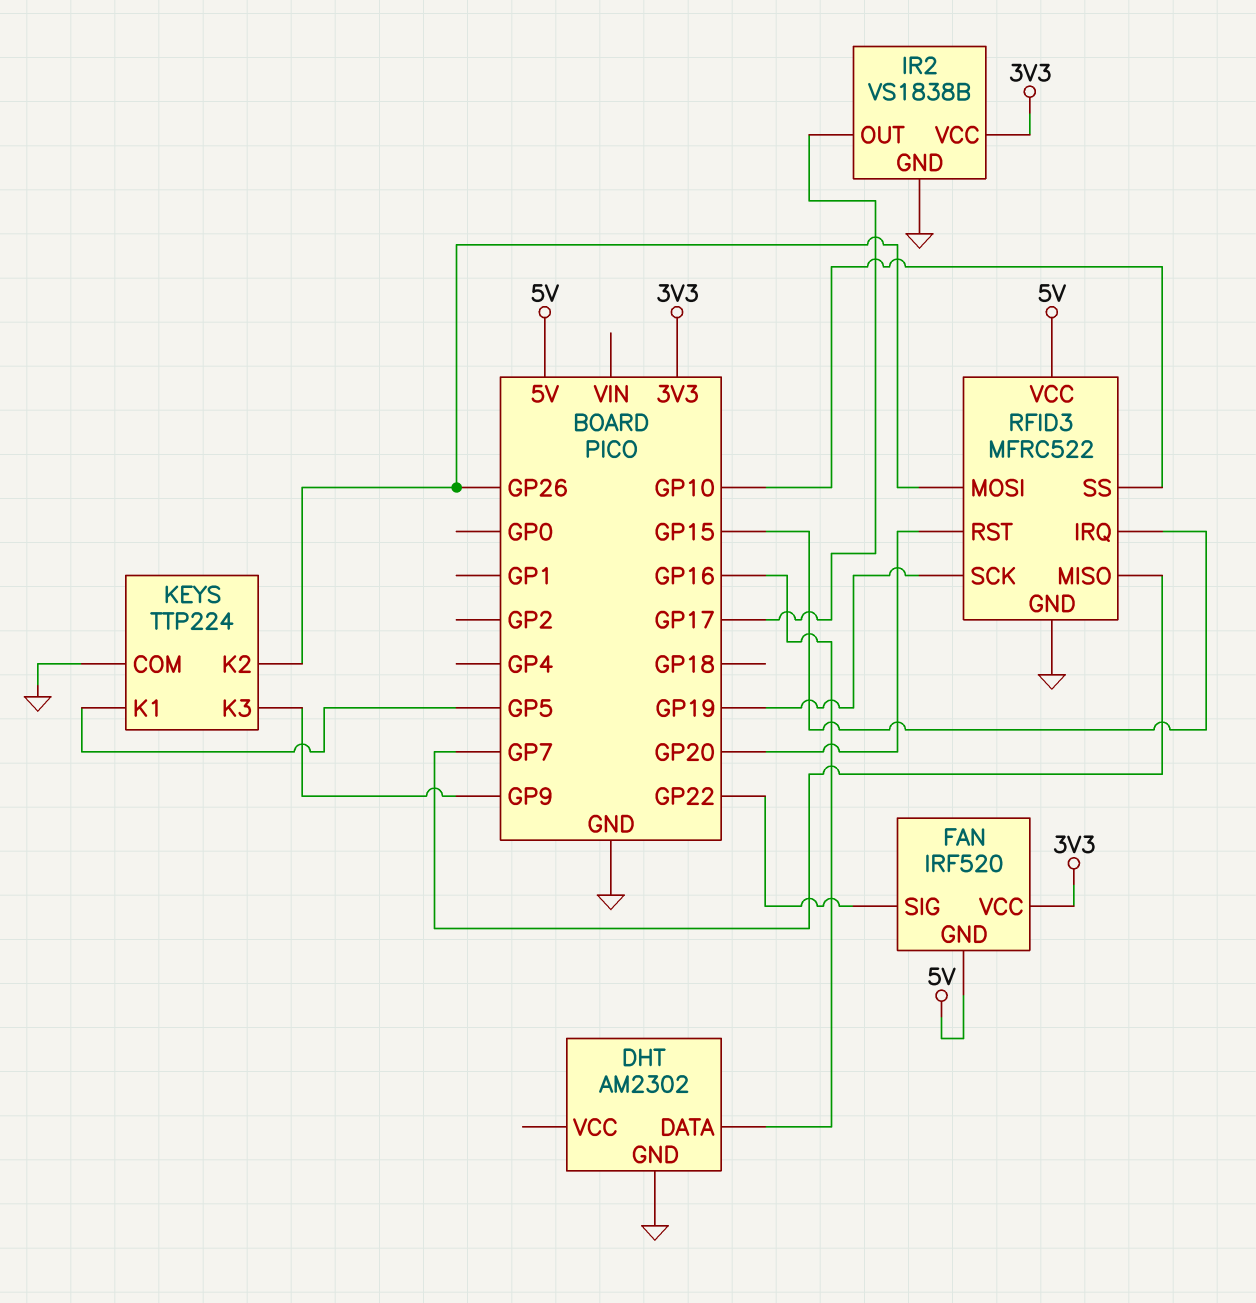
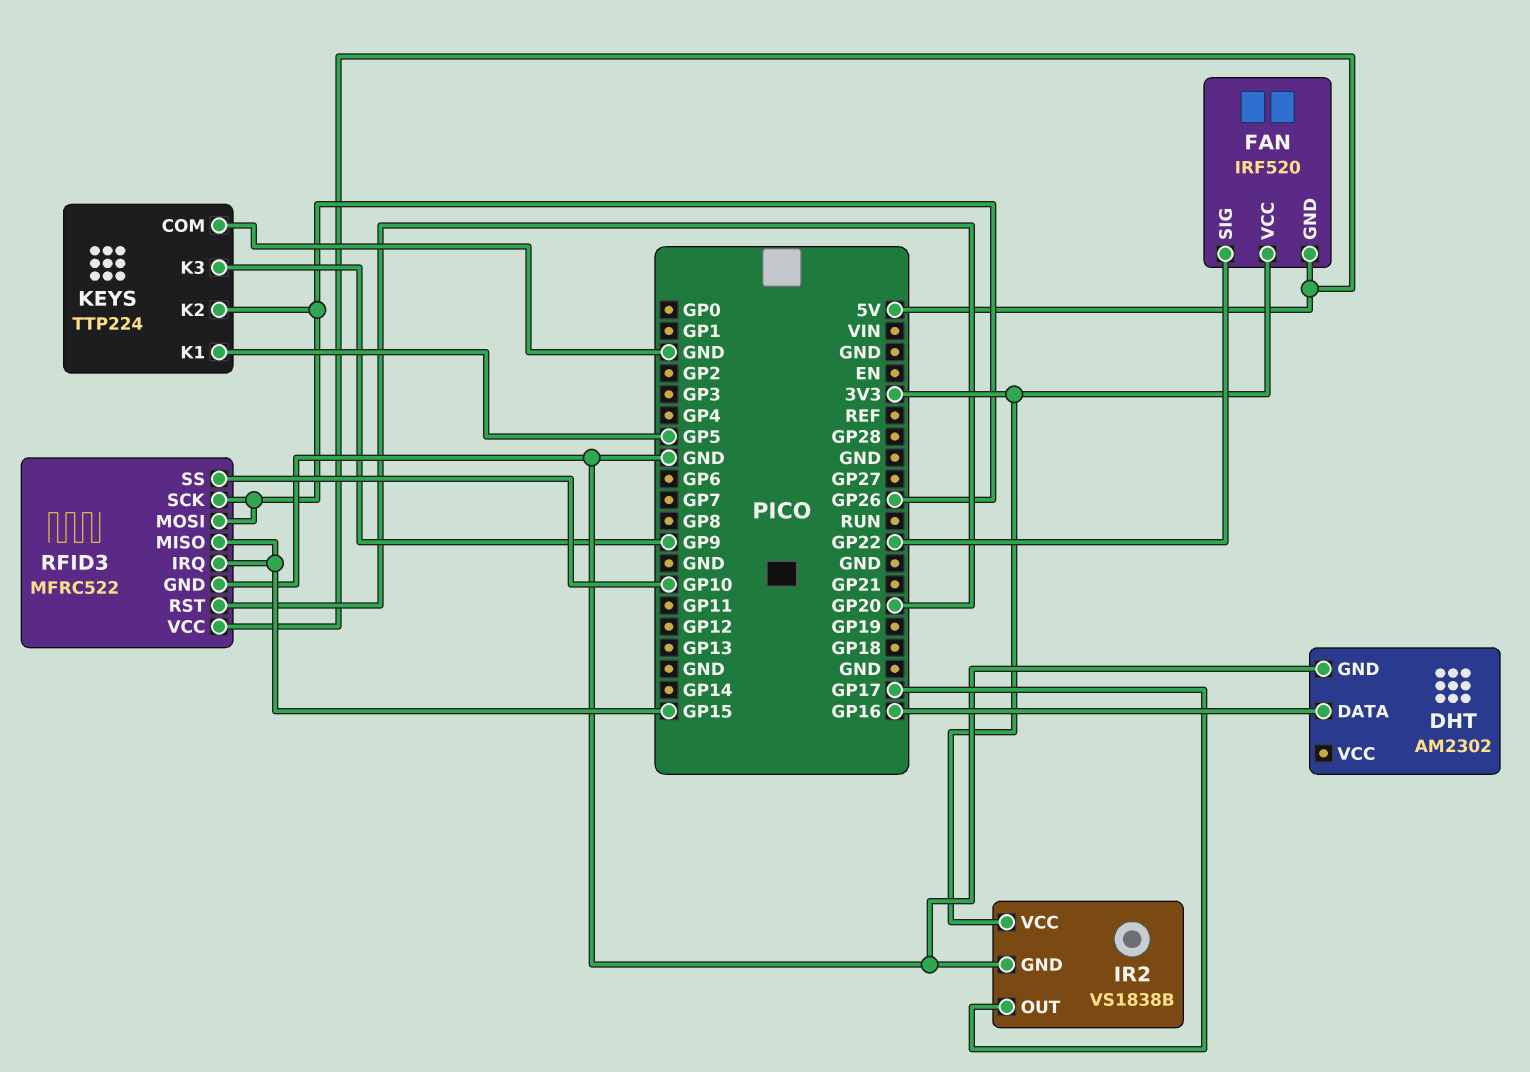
RFID3 pin MISO: GP7 -> GP15
RFID3 pin SCK: GP19 -> GP26

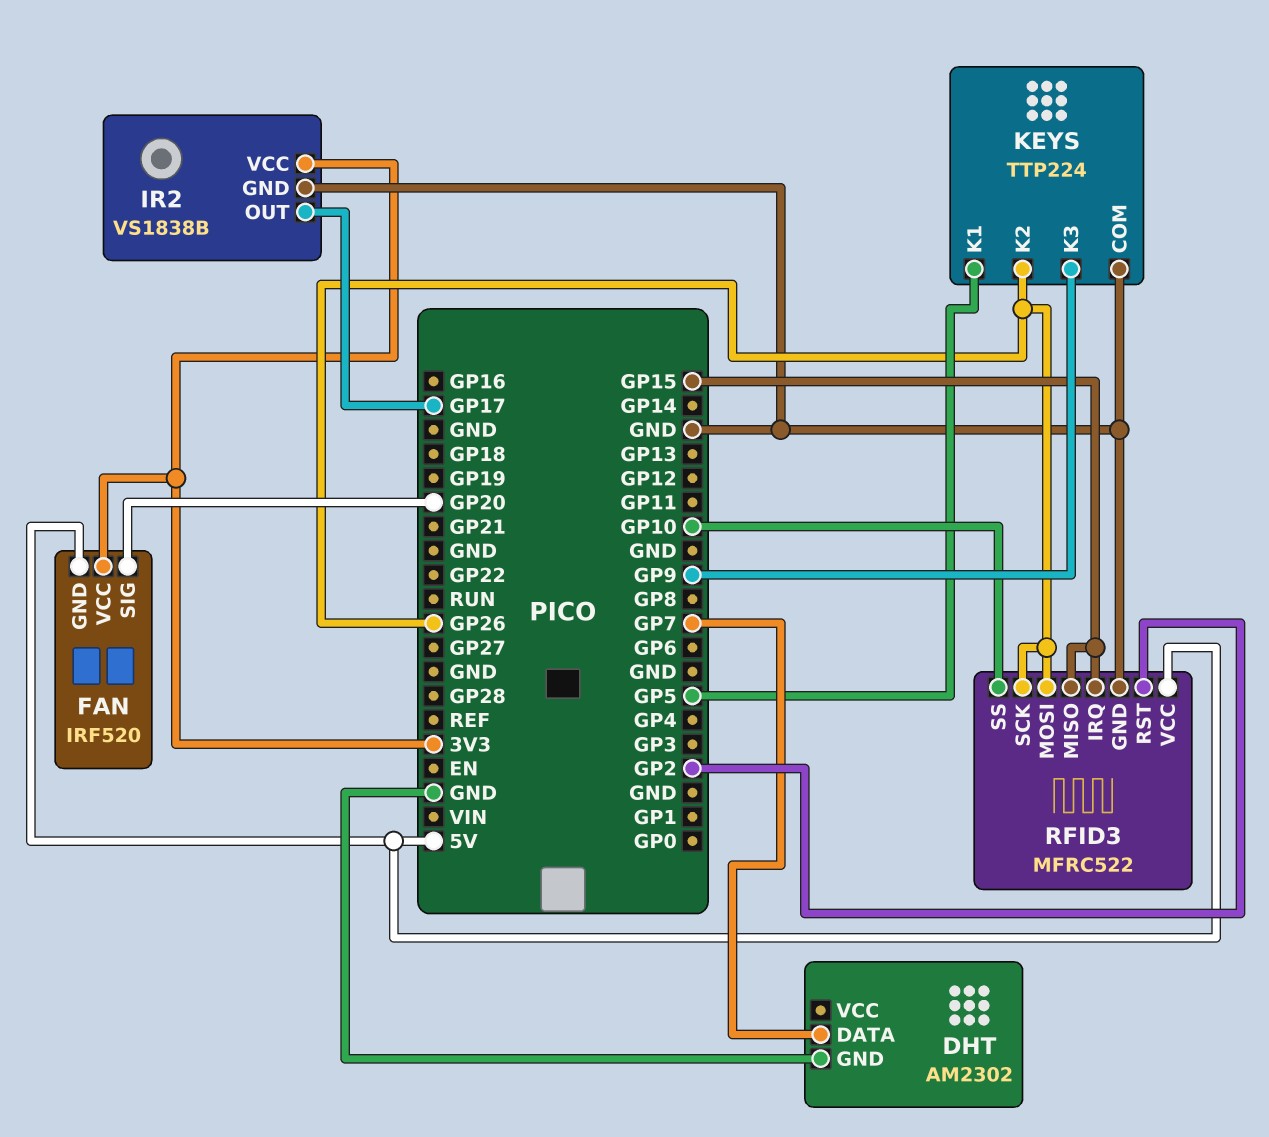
DHT pin DATA: GP16 -> GP7
FAN pin SIG: GP22 -> GP20
RFID3 pin RST: GP20 -> GP2

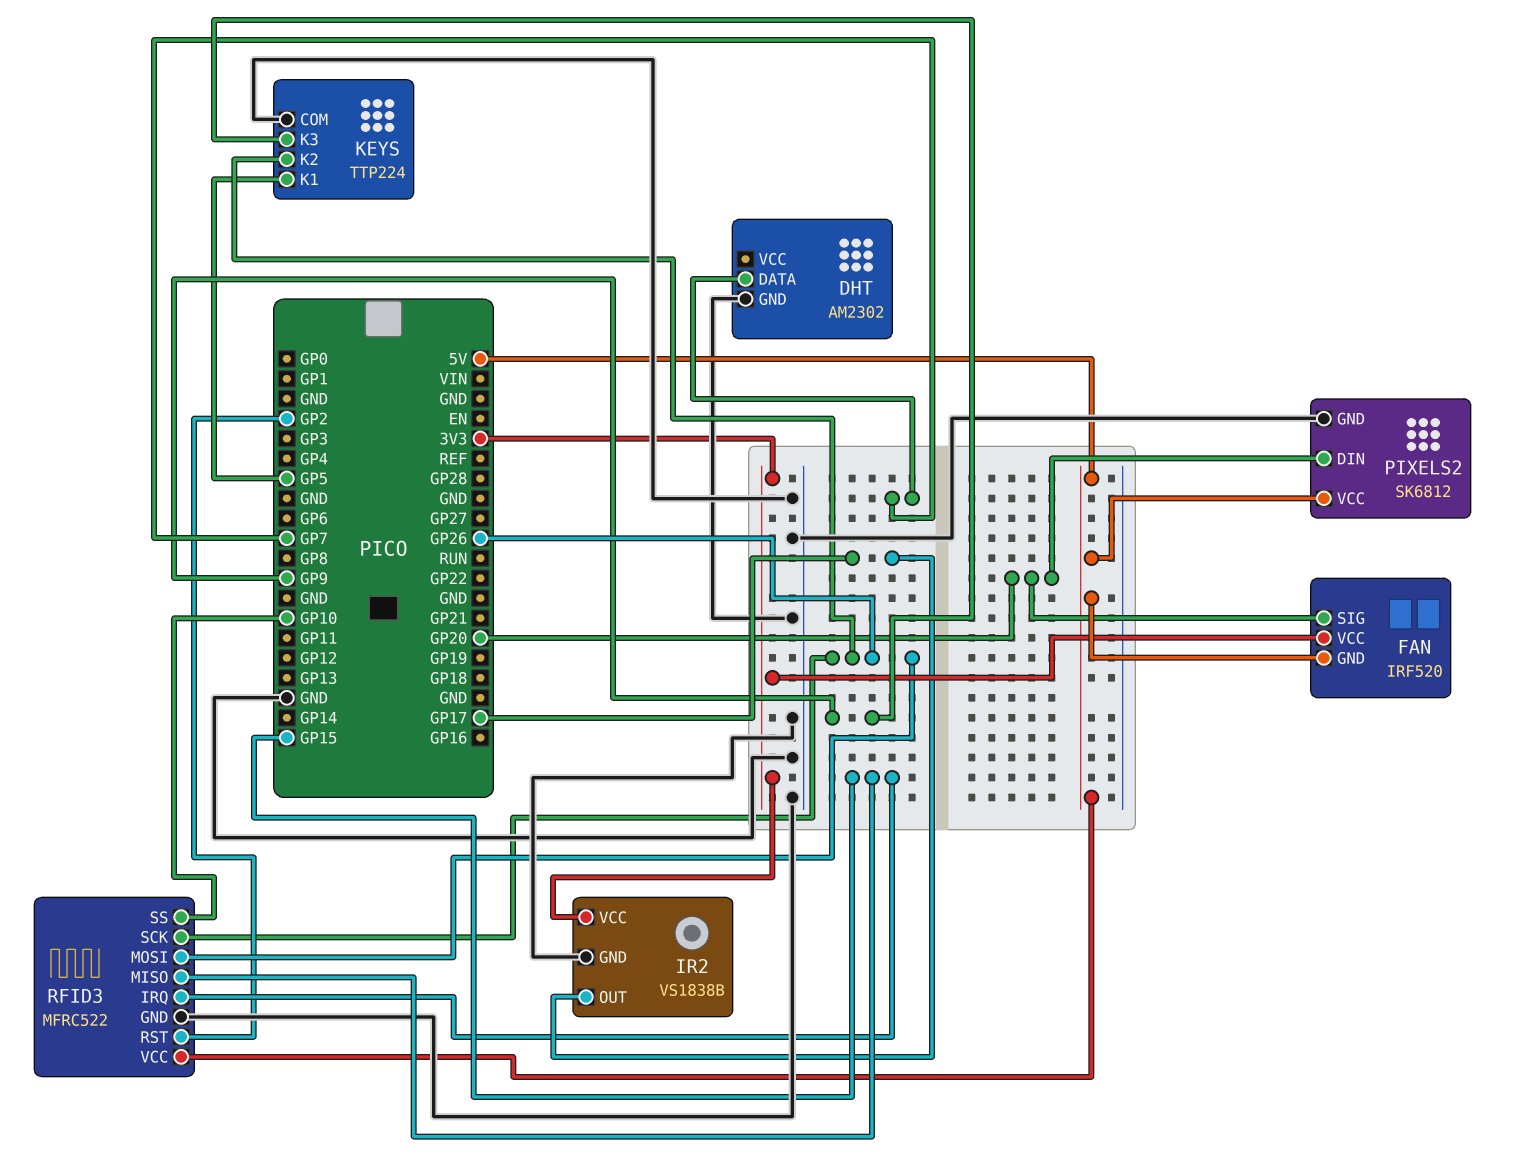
PIXELS2: none -> SK6812
PIXELS2 pin DIN: none -> GP20
PIXELS2 pin GND: none -> GND
PIXELS2 pin VCC: none -> 5V

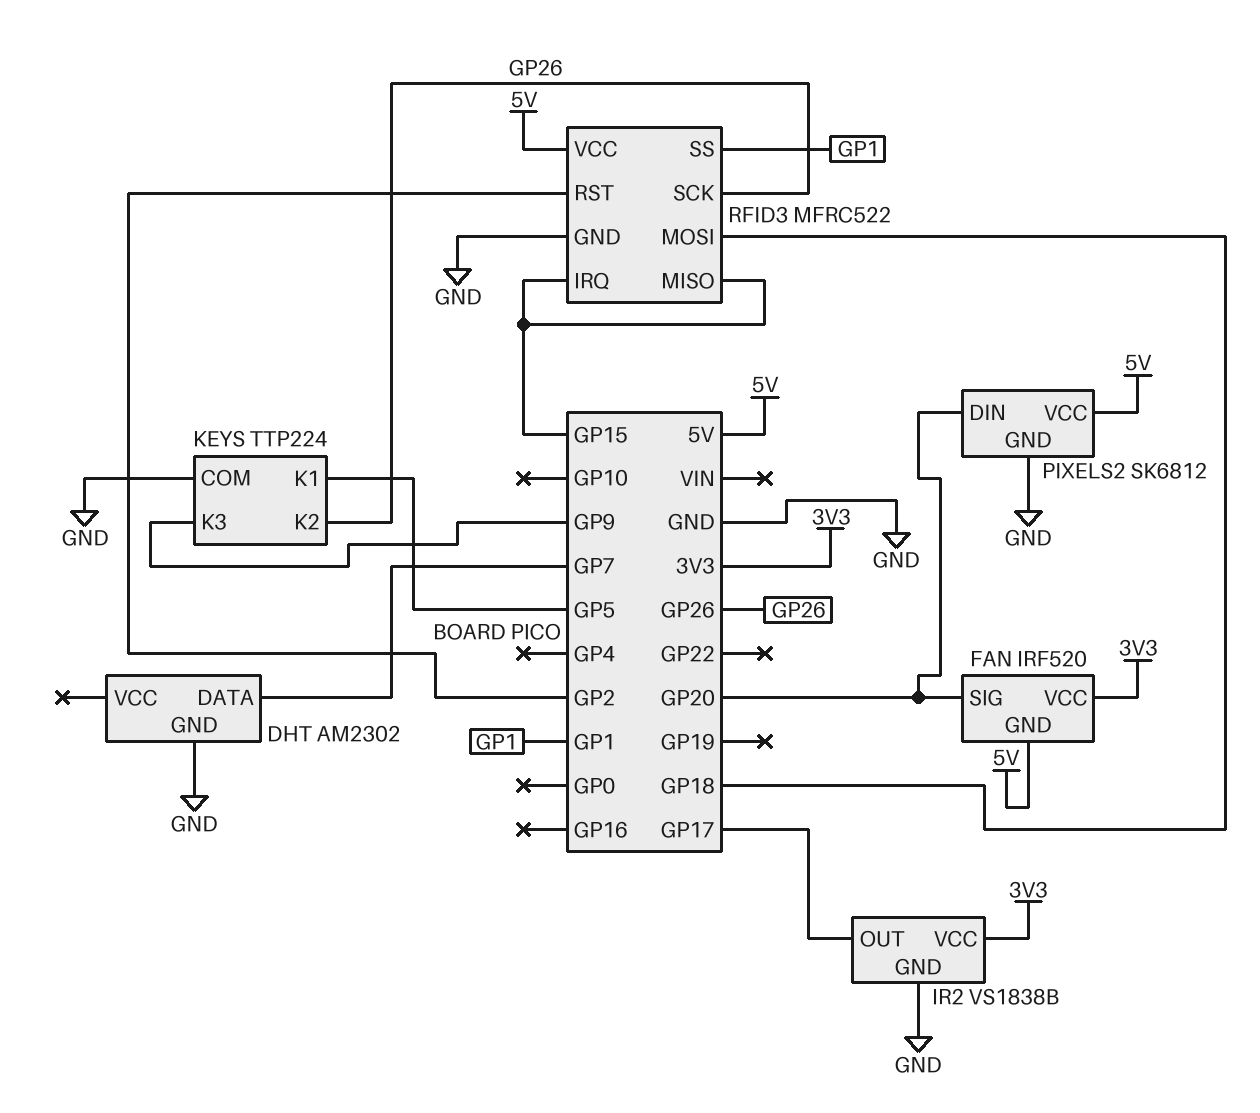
RFID3 pin MOSI: GP26 -> GP18
RFID3 pin SS: GP10 -> GP1

